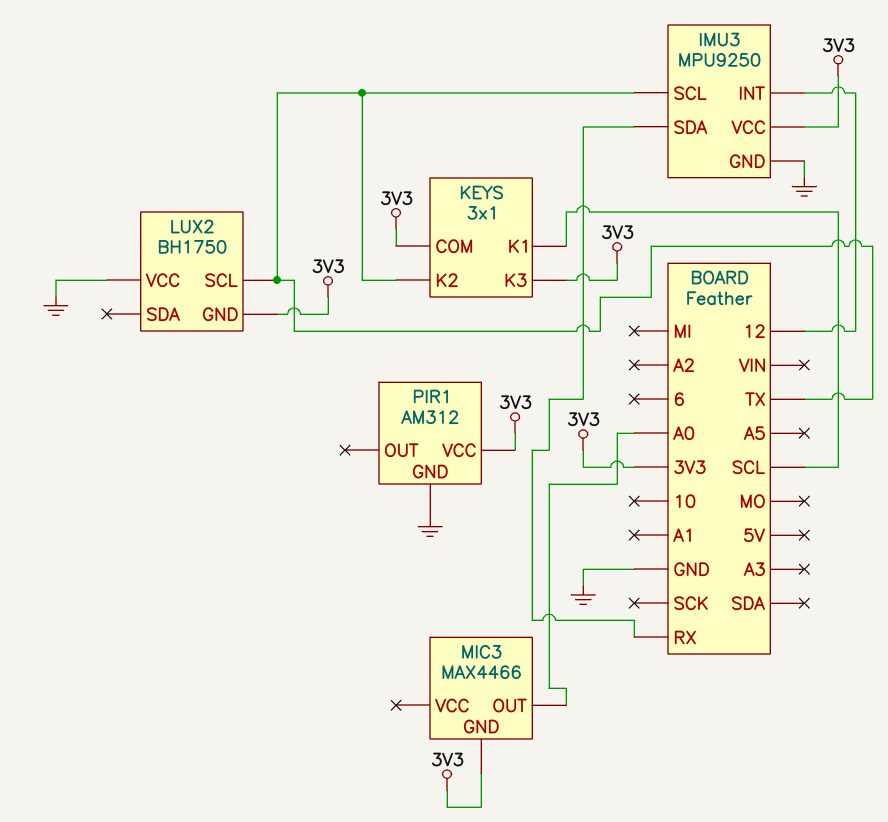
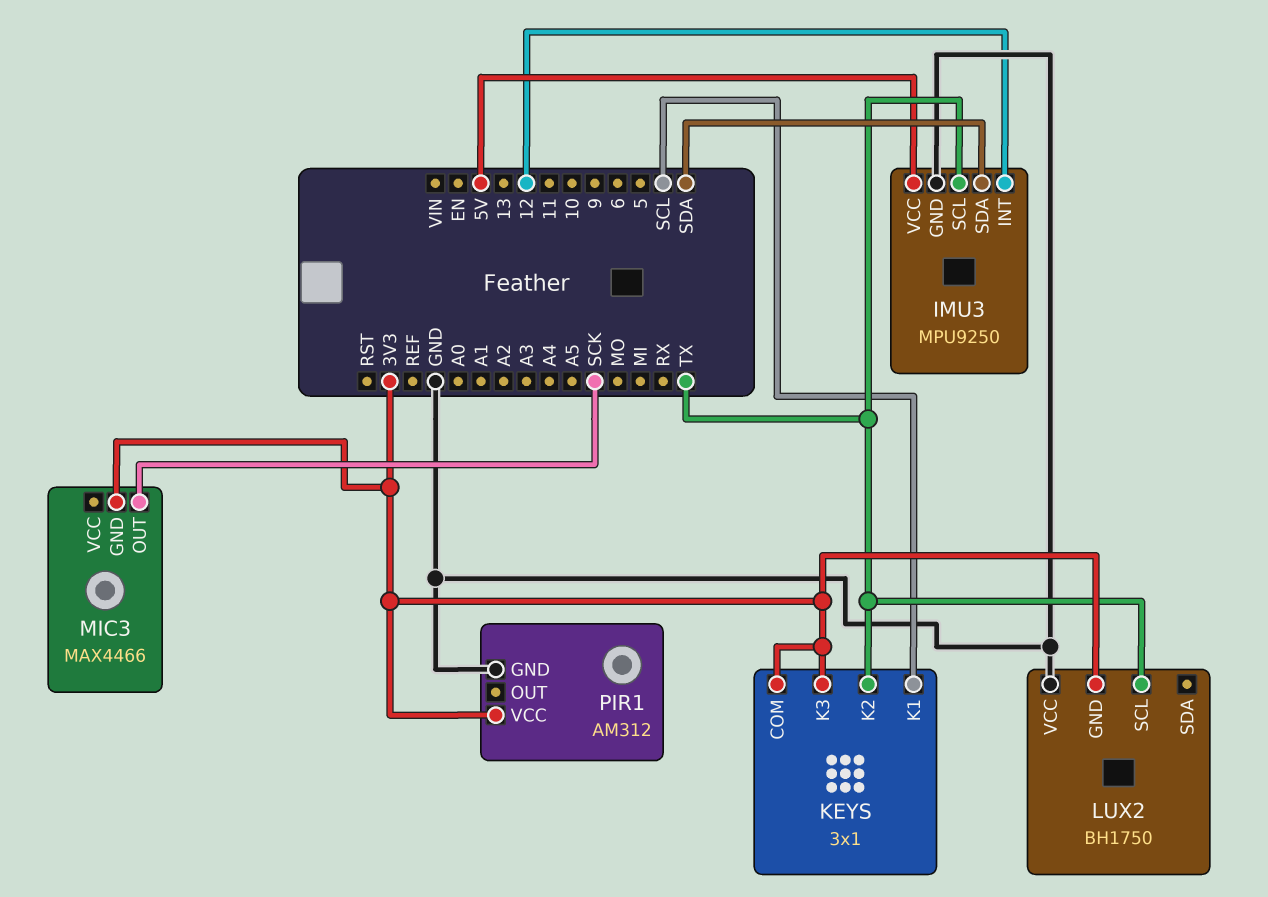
IMU3 pin SDA: RX -> SDA
IMU3 pin VCC: 3V3 -> 5V
MIC3 pin OUT: A0 -> SCK

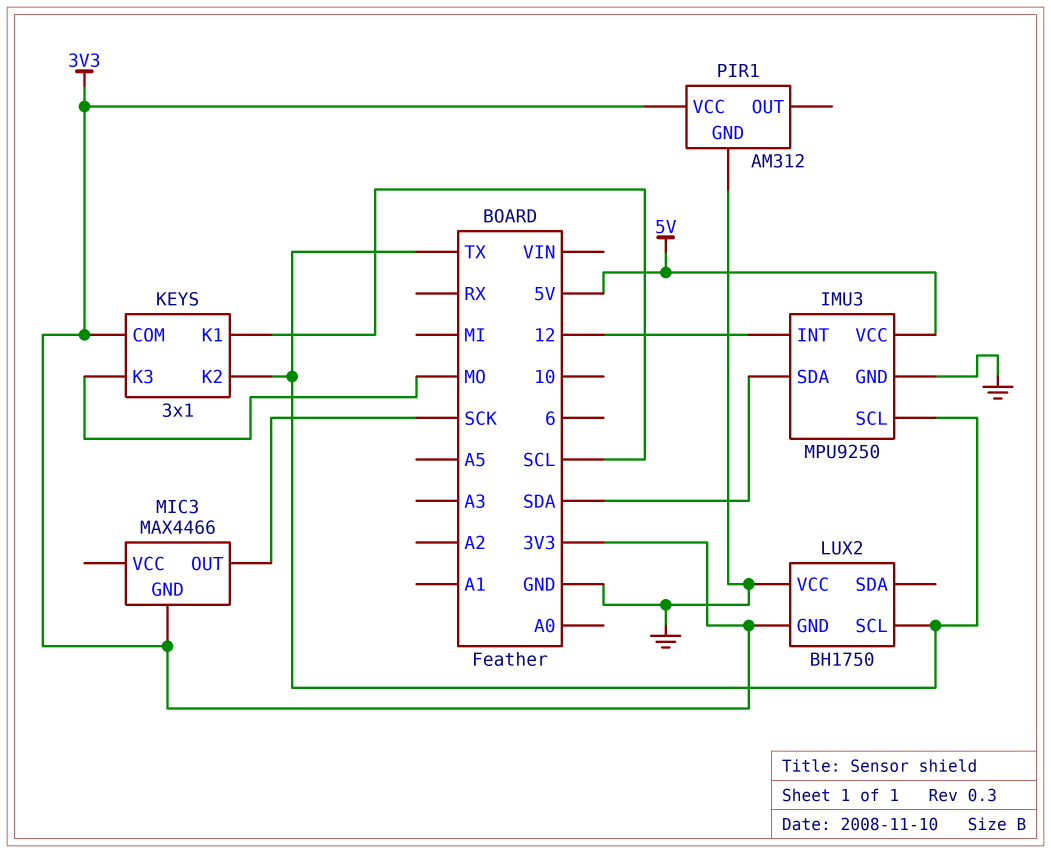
KEYS pin K3: 3V3 -> MO

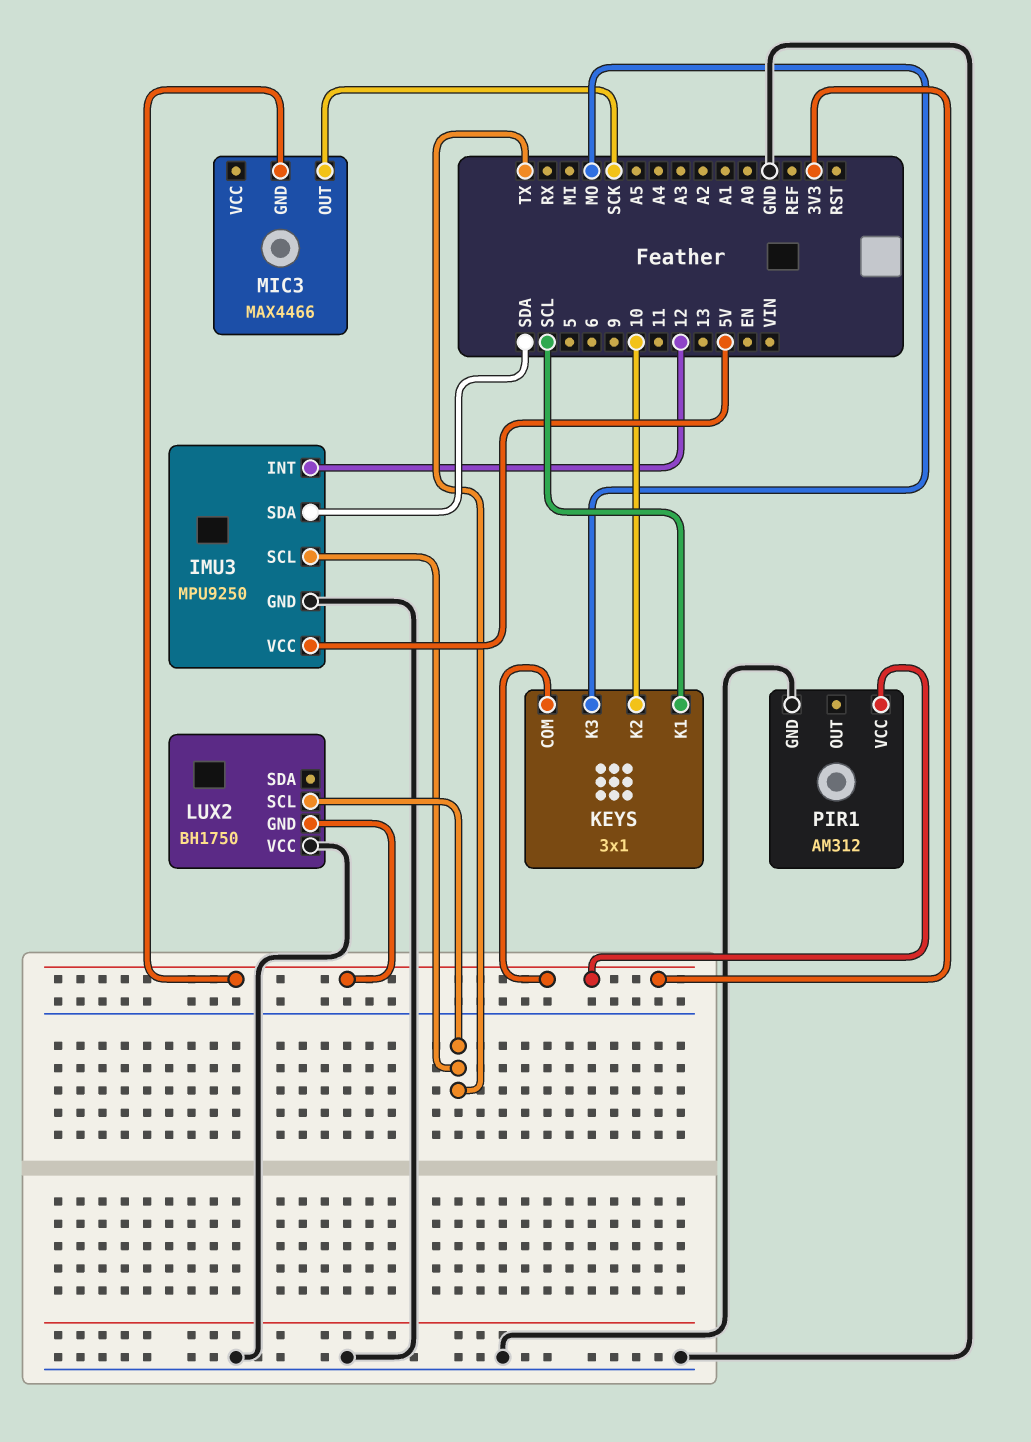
KEYS pin K2: TX -> 10

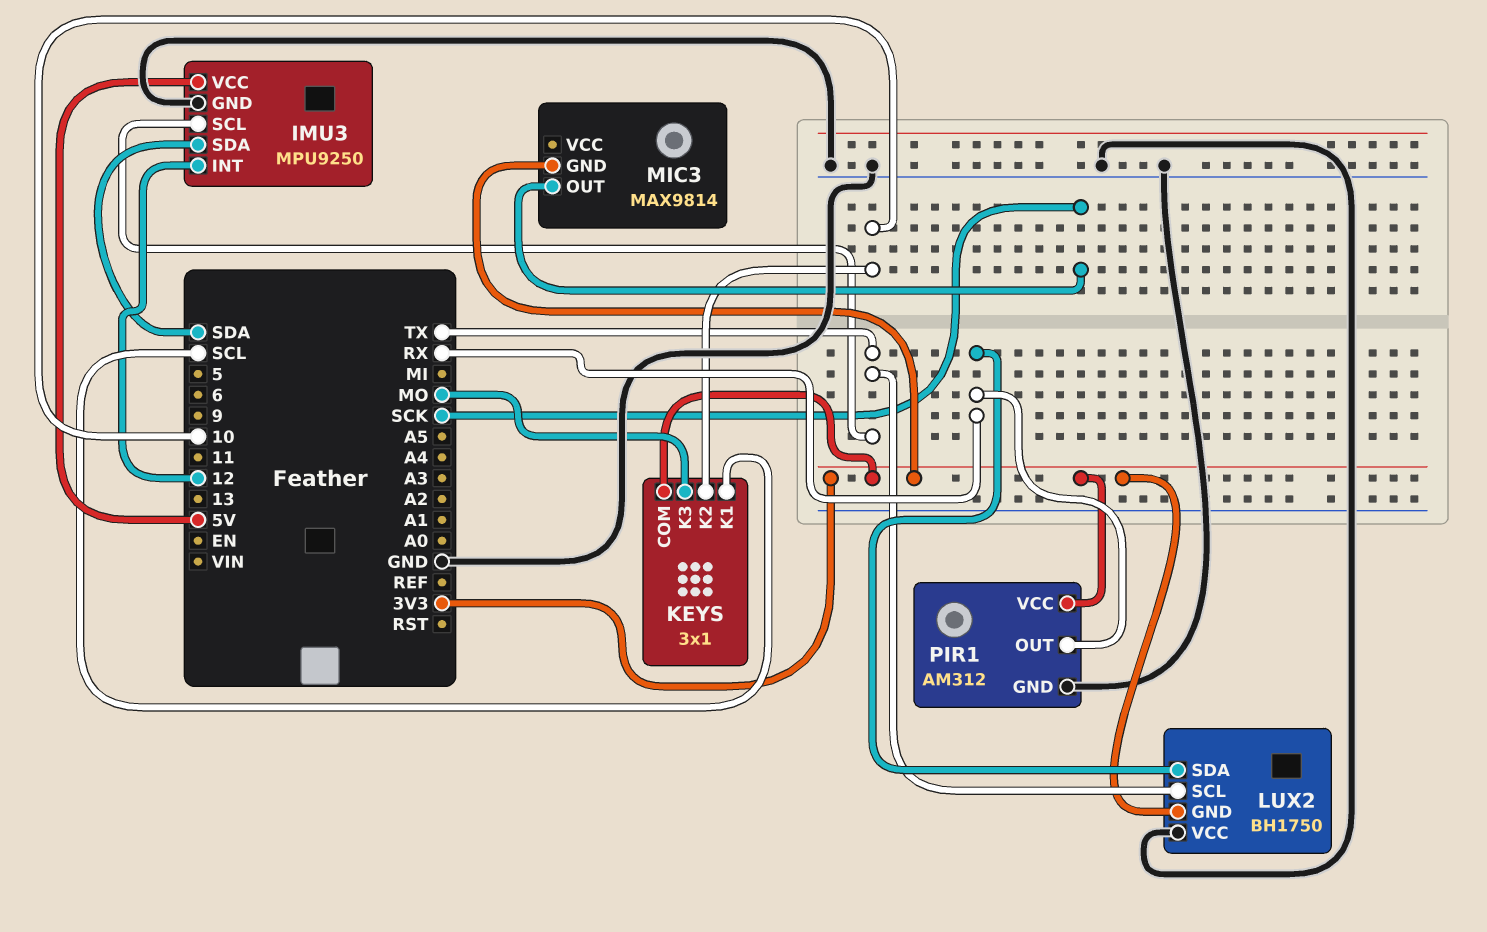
LUX2 pin SDA: none -> RX
MIC3: MAX4466 -> MAX9814
PIR1 pin OUT: none -> RX

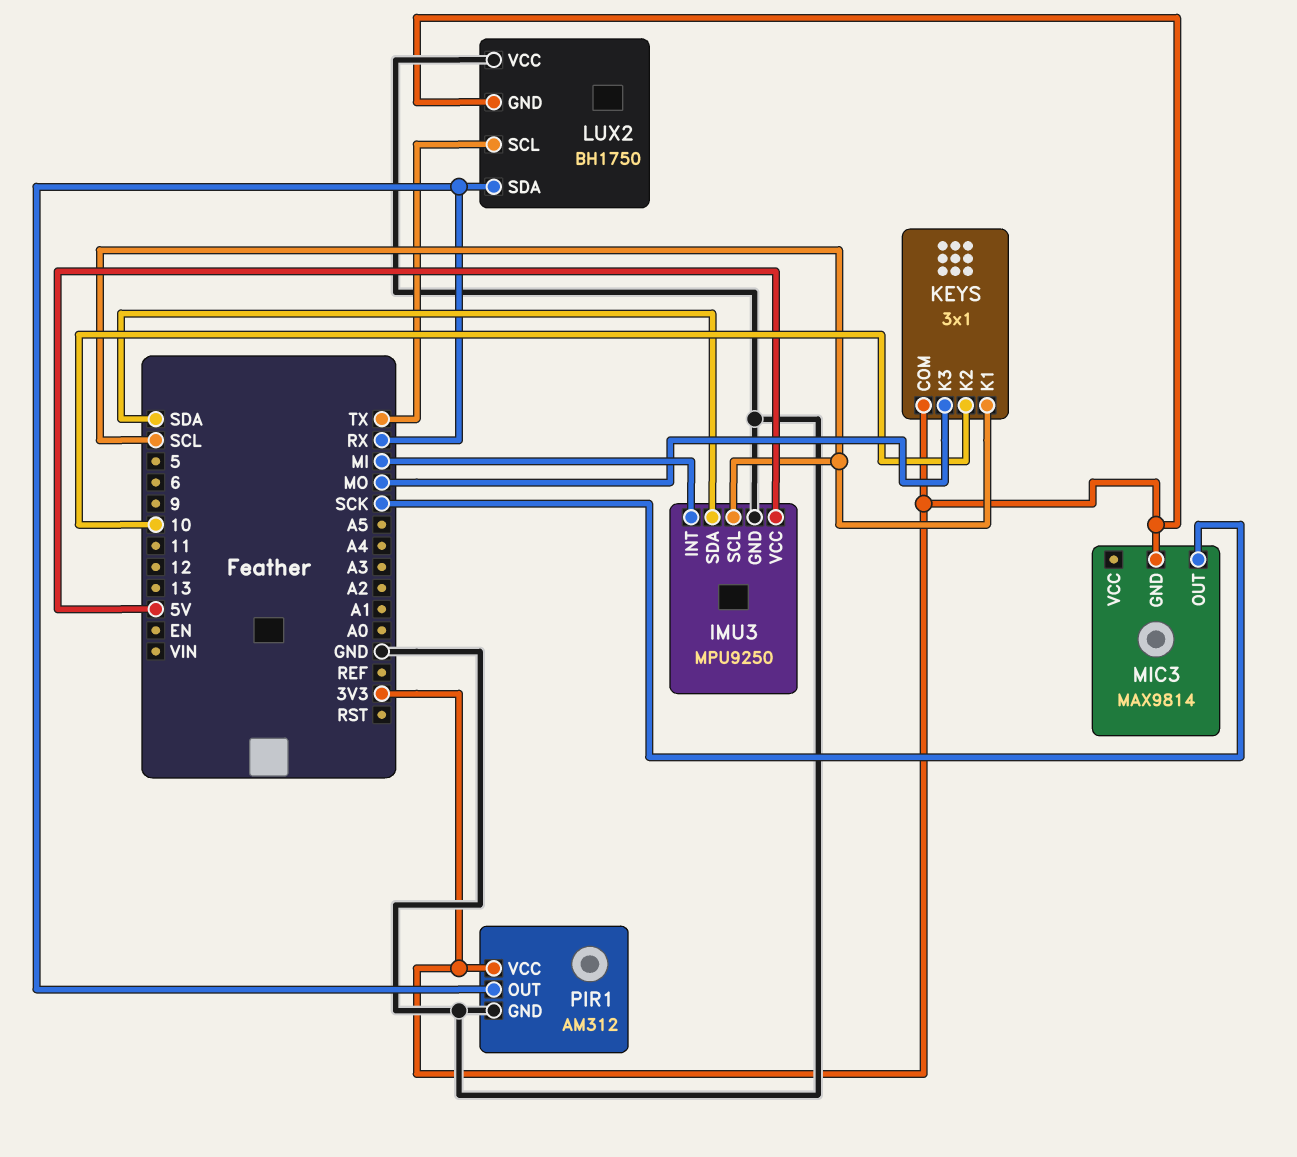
IMU3 pin INT: 12 -> MI
IMU3 pin SCL: TX -> SCL

